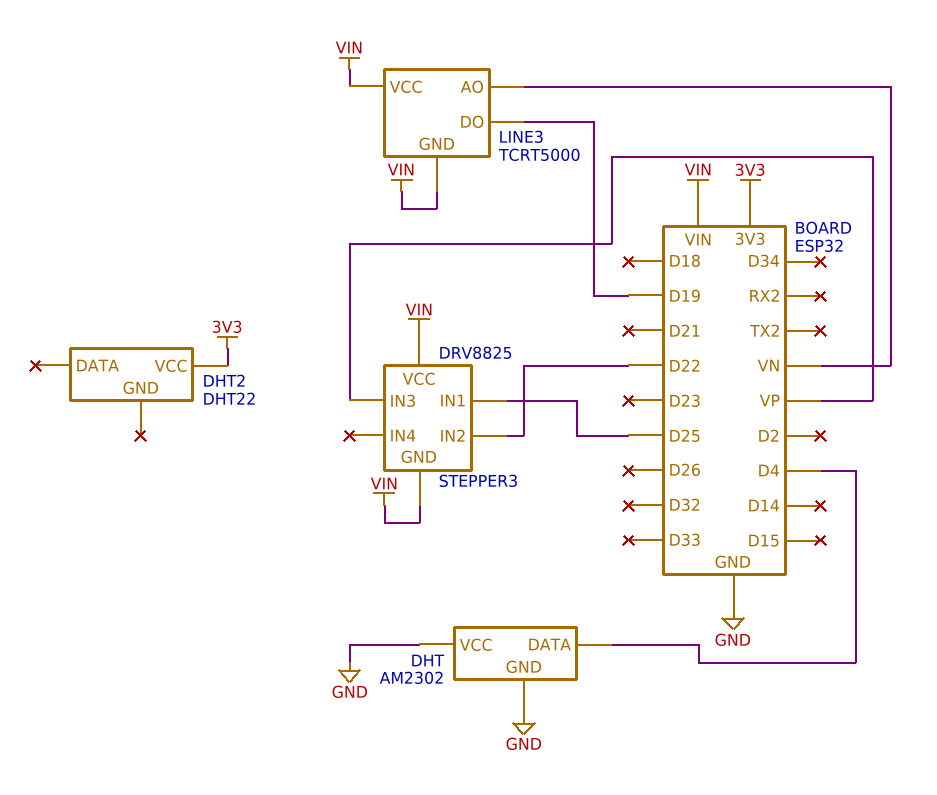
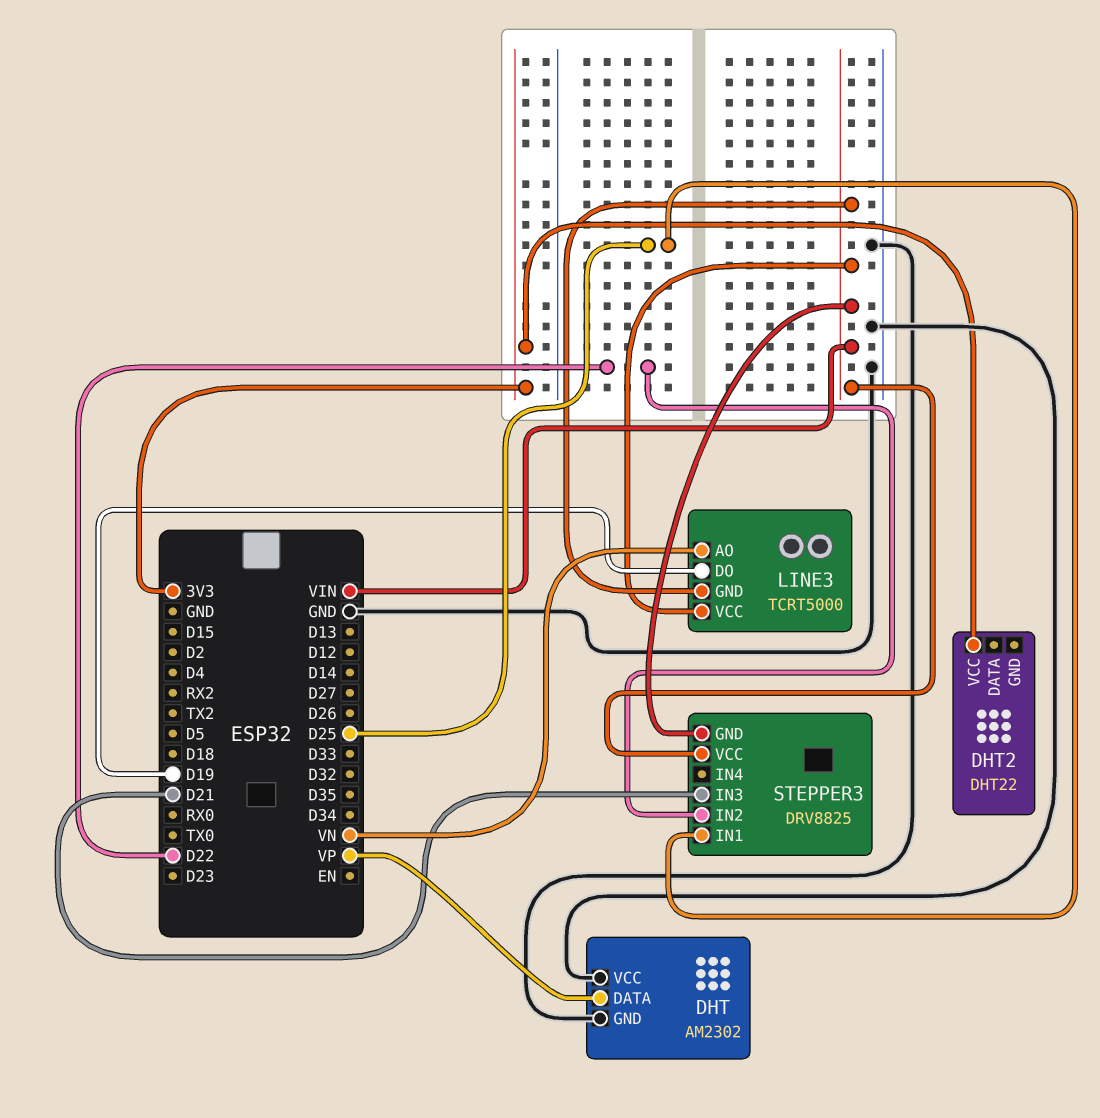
DHT pin DATA: D4 -> VP
STEPPER3 pin IN3: VP -> D21

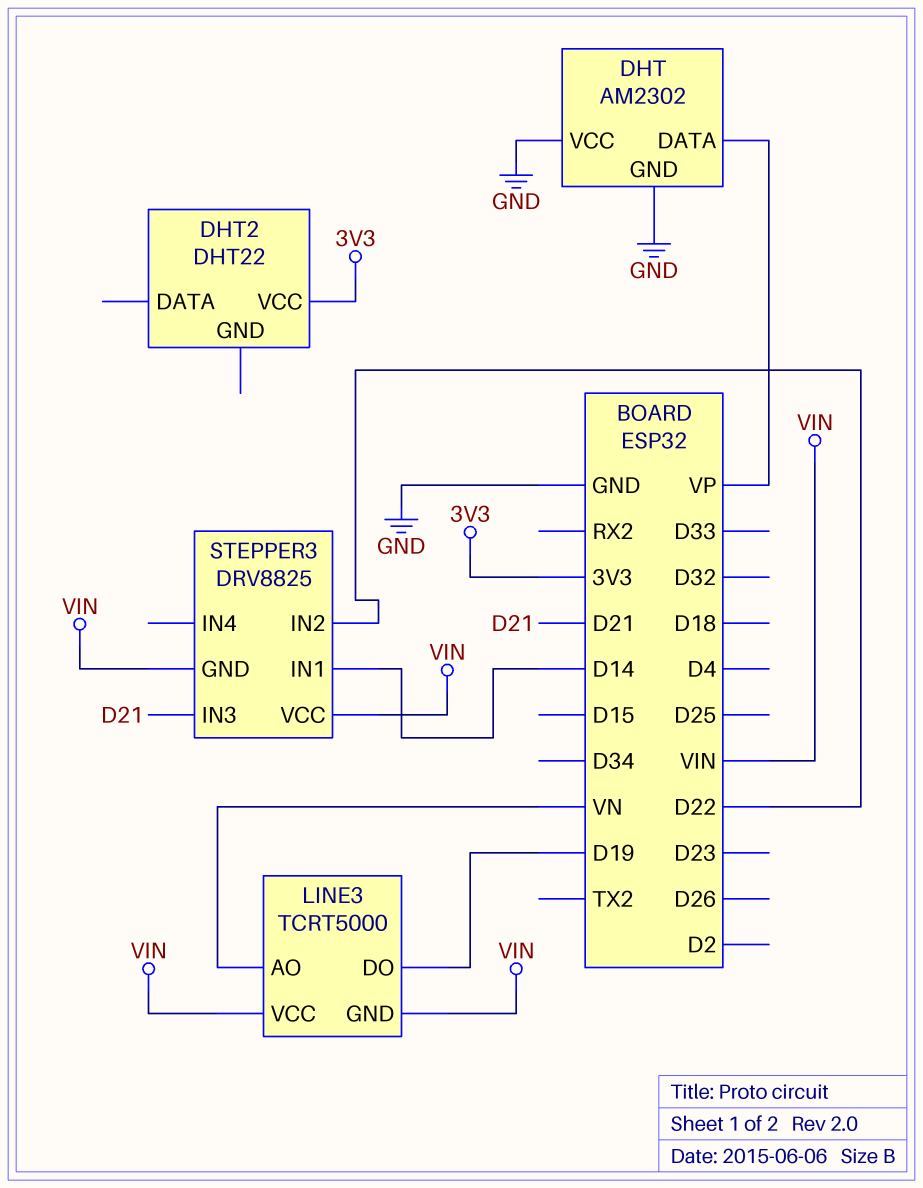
STEPPER3 pin IN1: D25 -> D14

